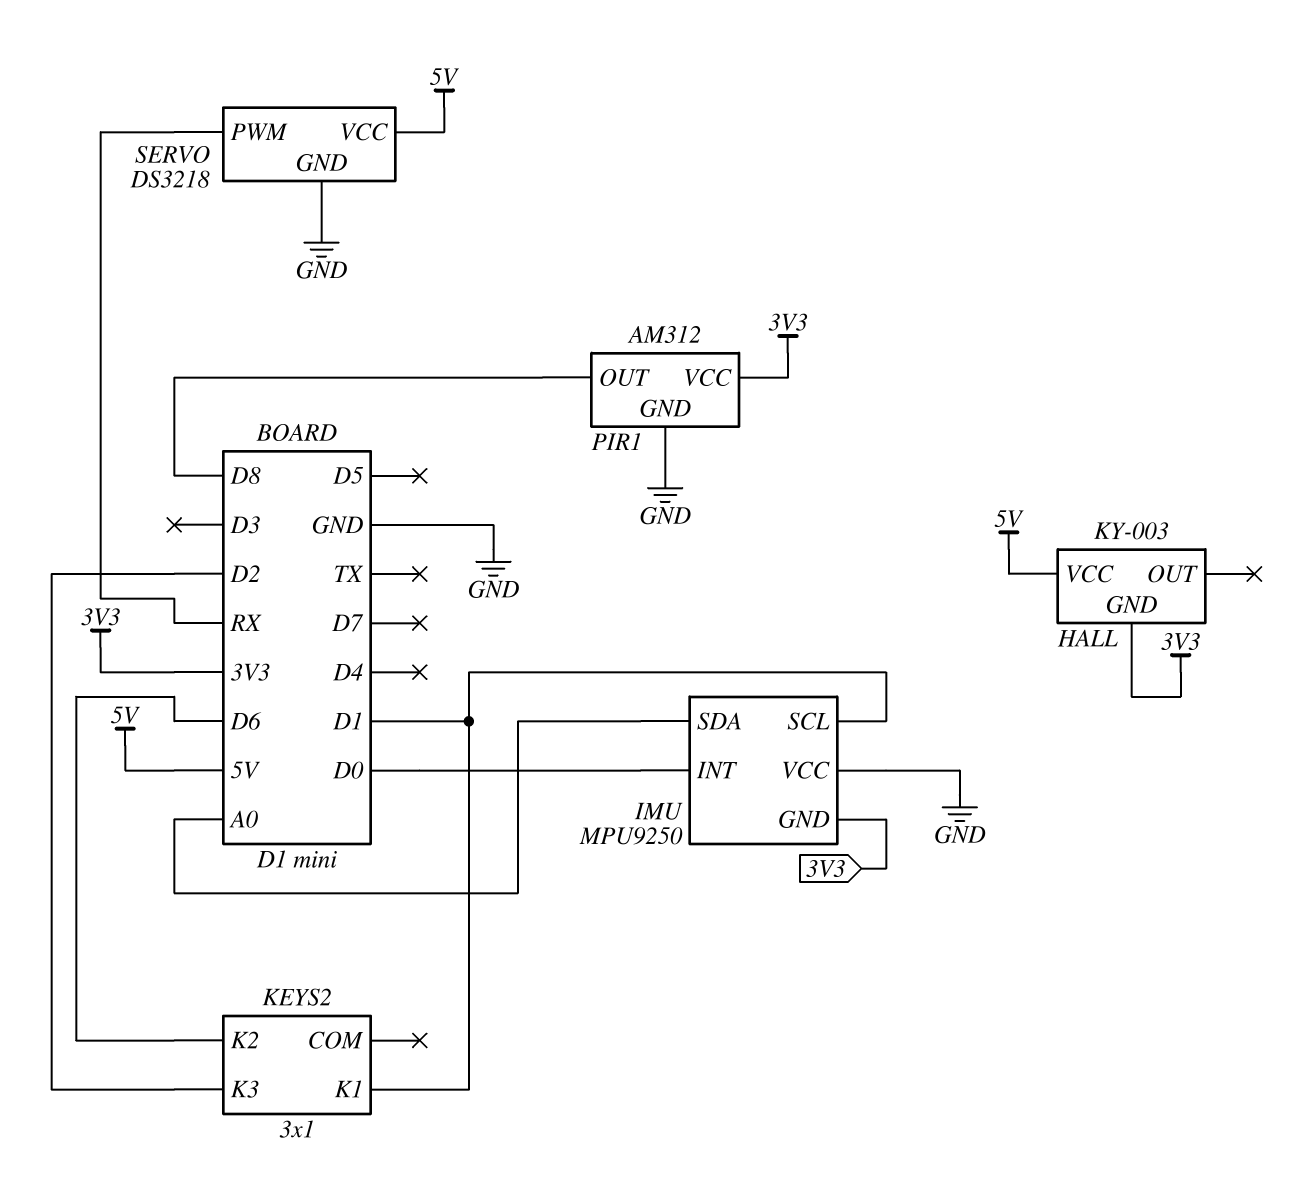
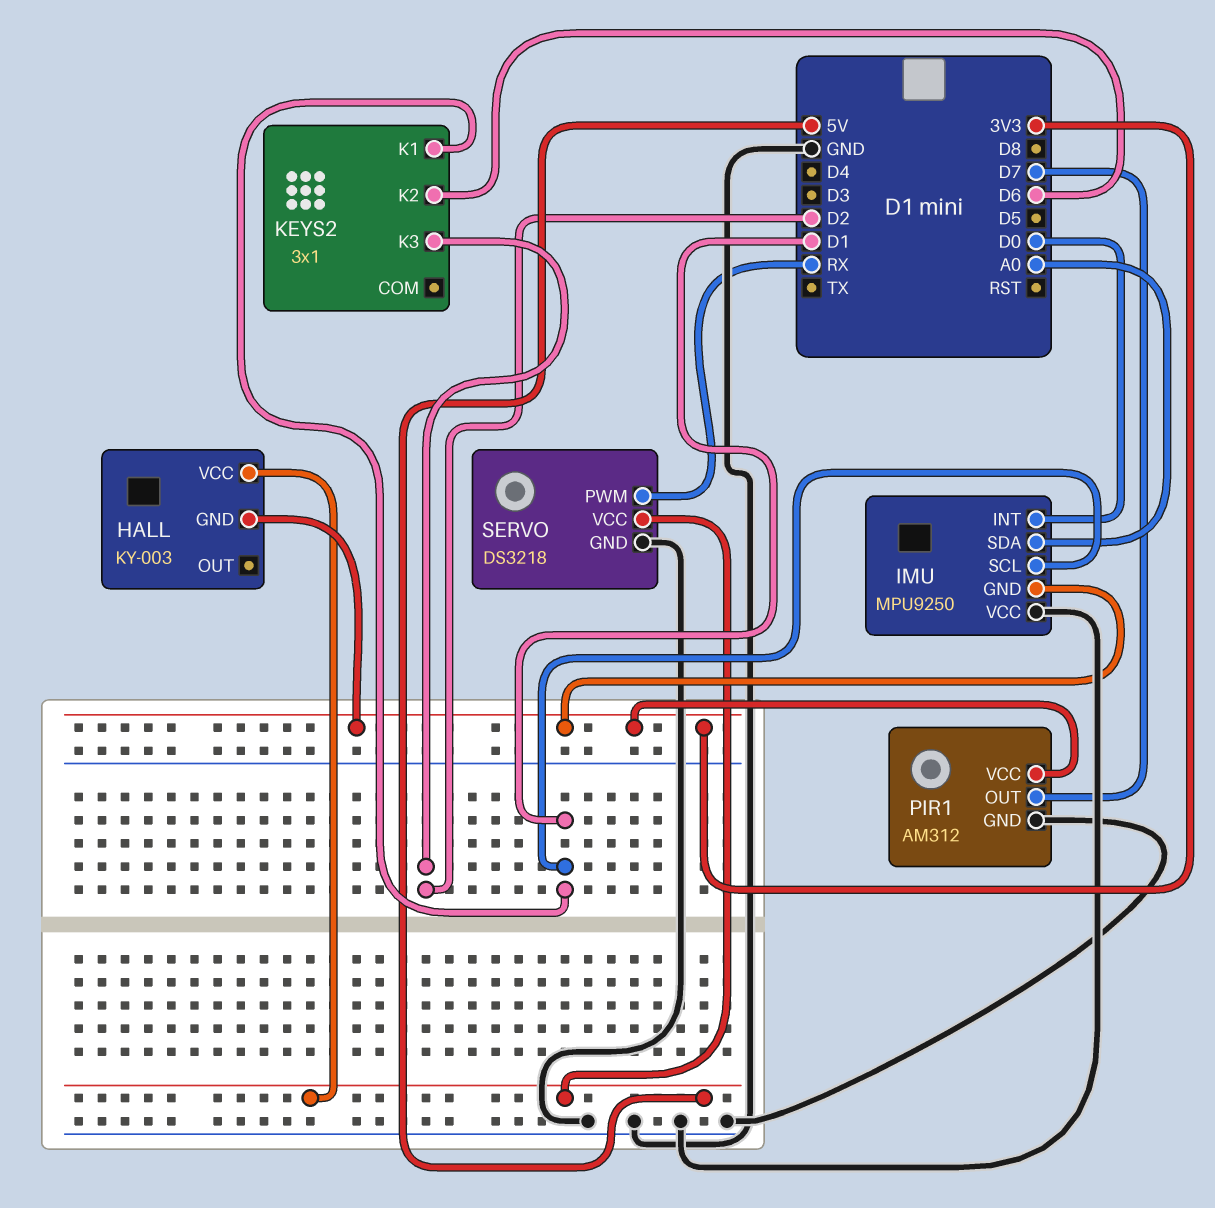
PIR1 pin OUT: D8 -> D7

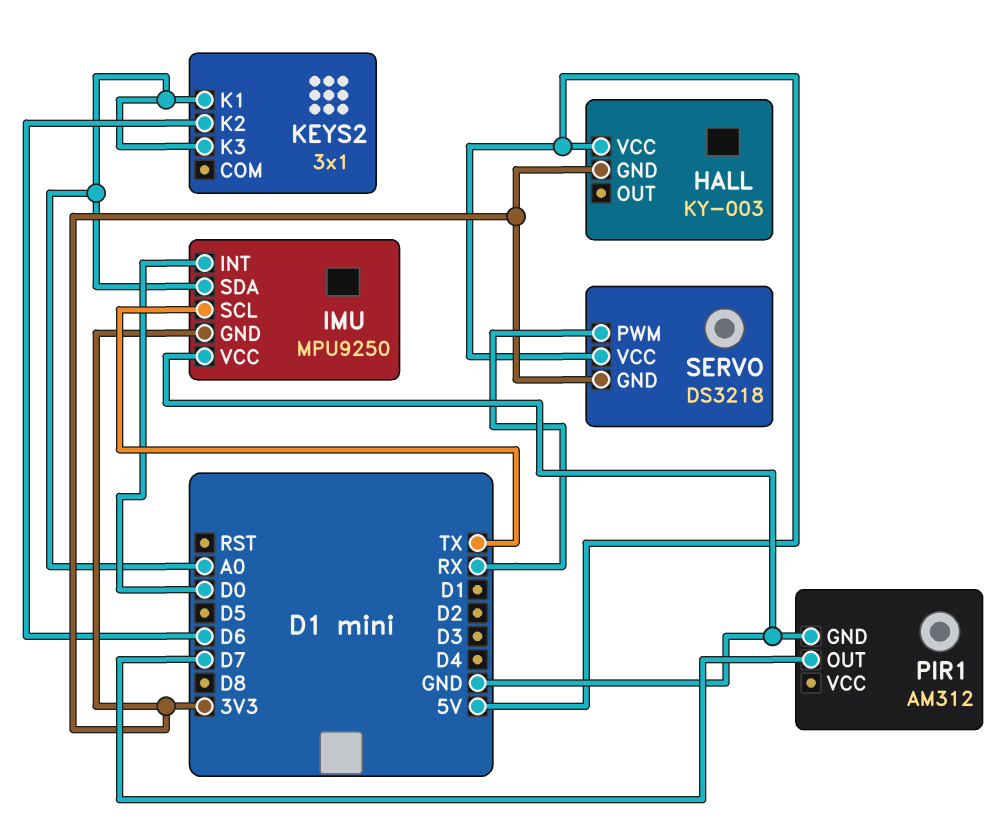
IMU pin SCL: D1 -> TX
KEYS2 pin K1: D1 -> A0
KEYS2 pin K3: D2 -> A0
PIR1 pin VCC: 3V3 -> none
SERVO pin GND: GND -> 3V3

